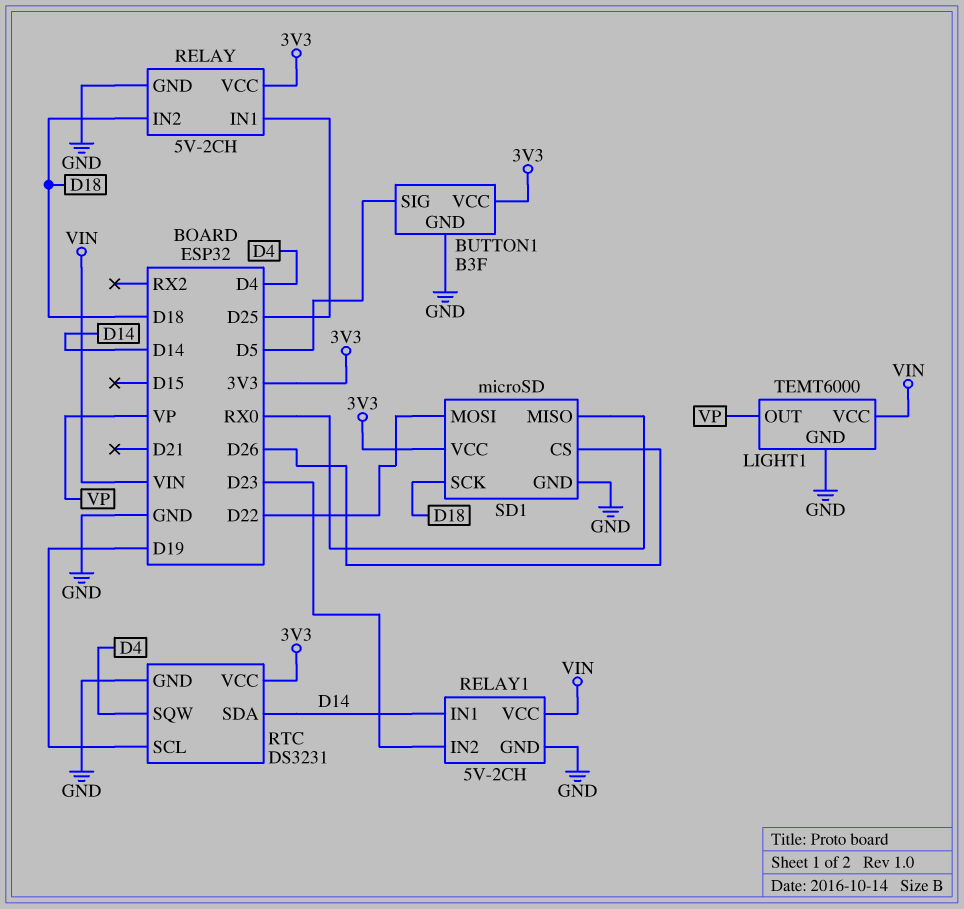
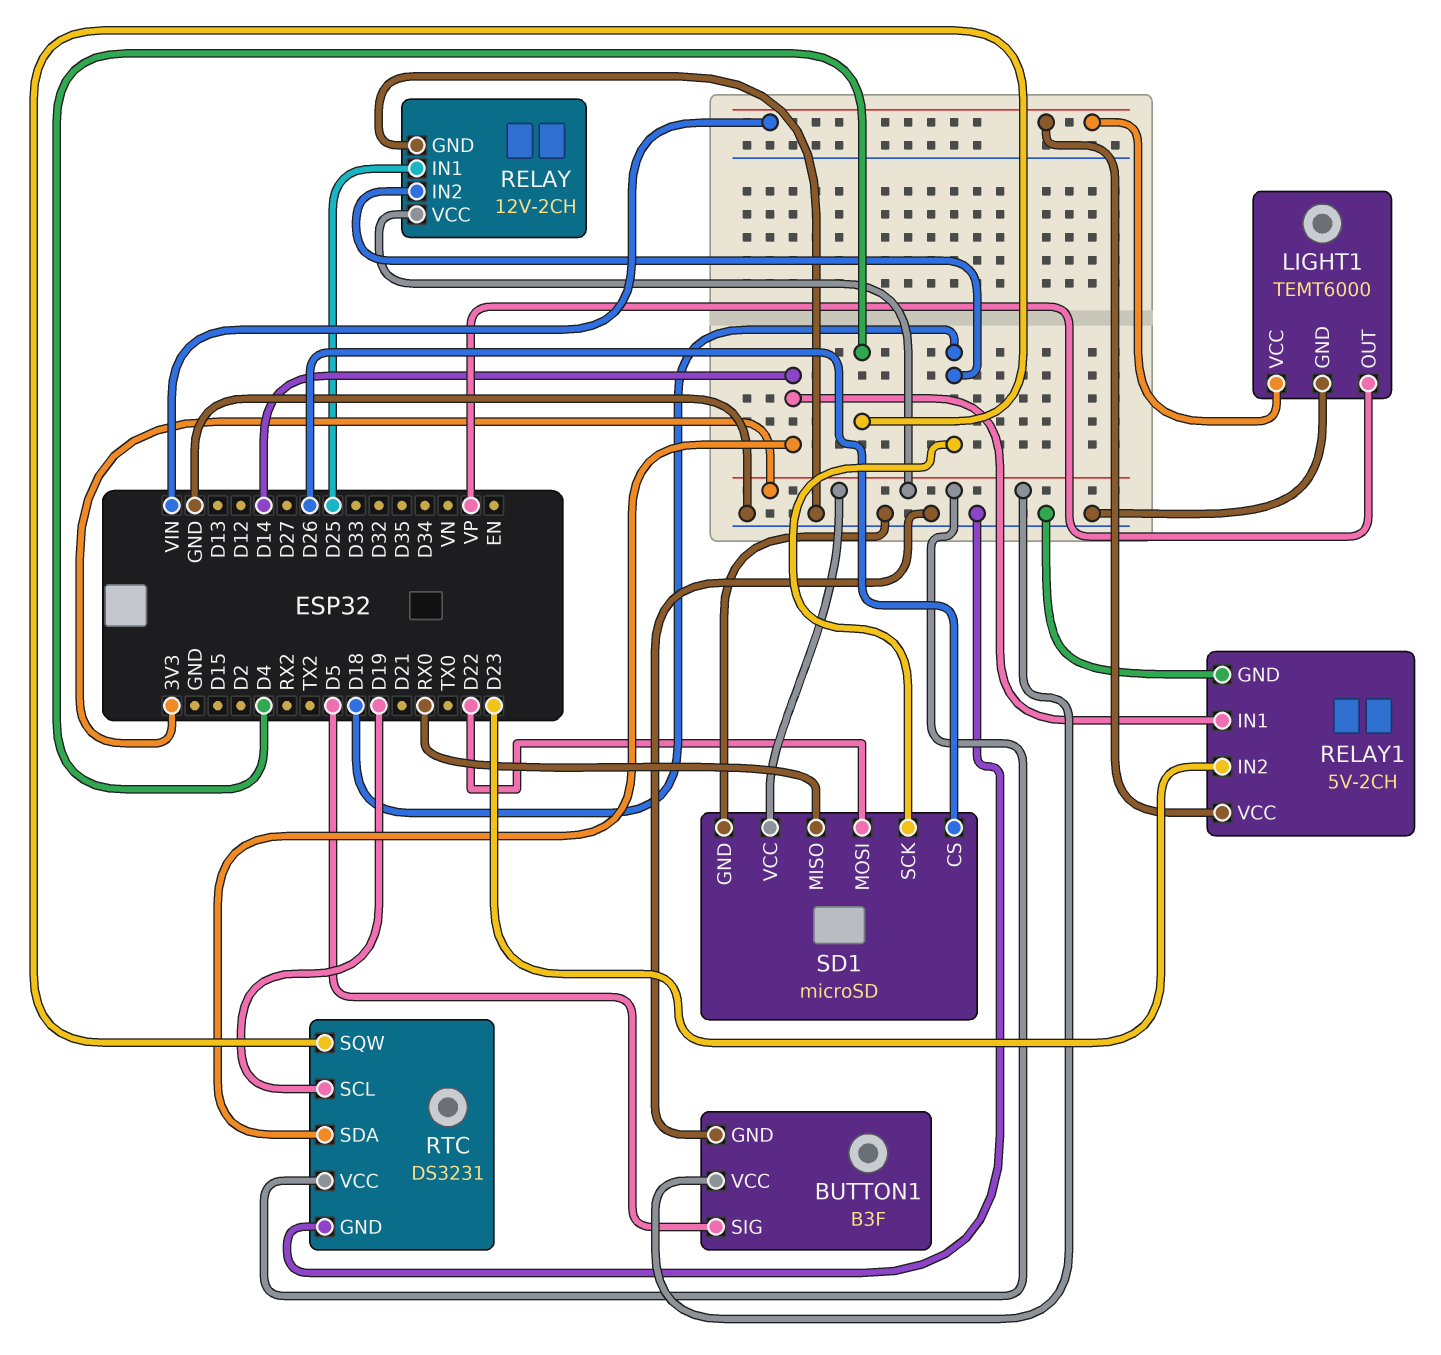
RELAY: 5V-2CH -> 12V-2CH

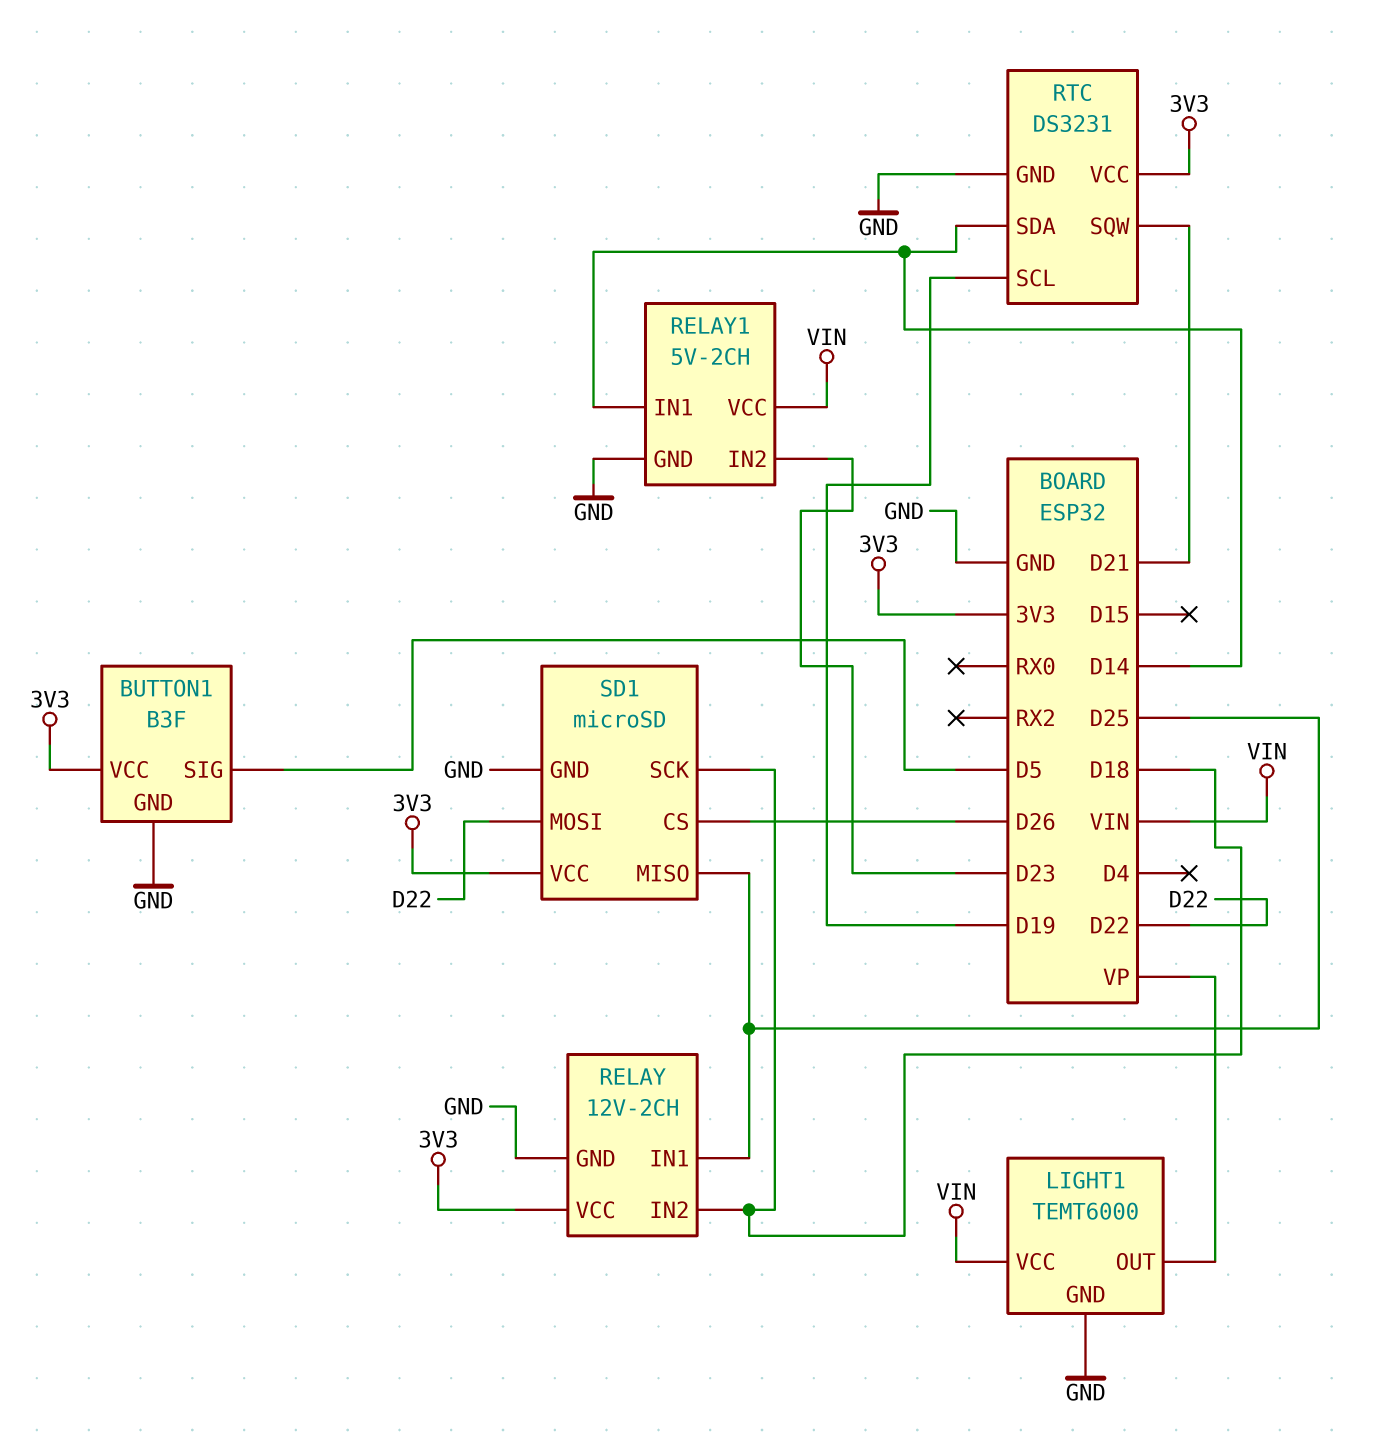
RTC pin SQW: D4 -> D21
SD1 pin MISO: RX0 -> D25

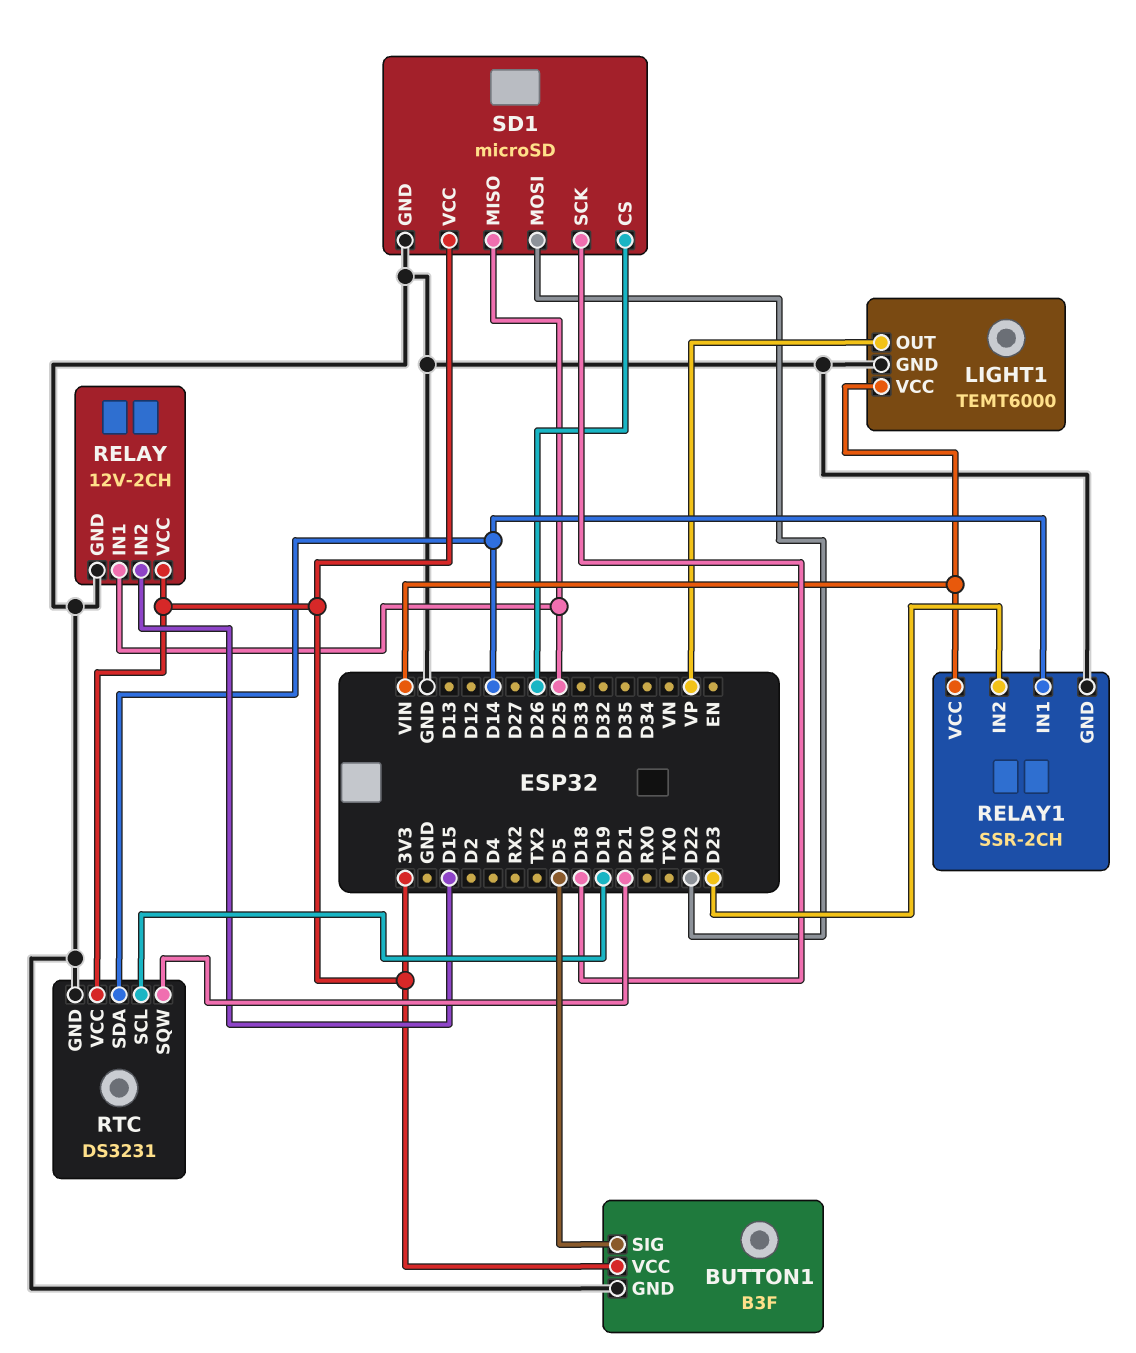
RELAY pin IN2: D18 -> D15
RELAY1: 5V-2CH -> SSR-2CH

